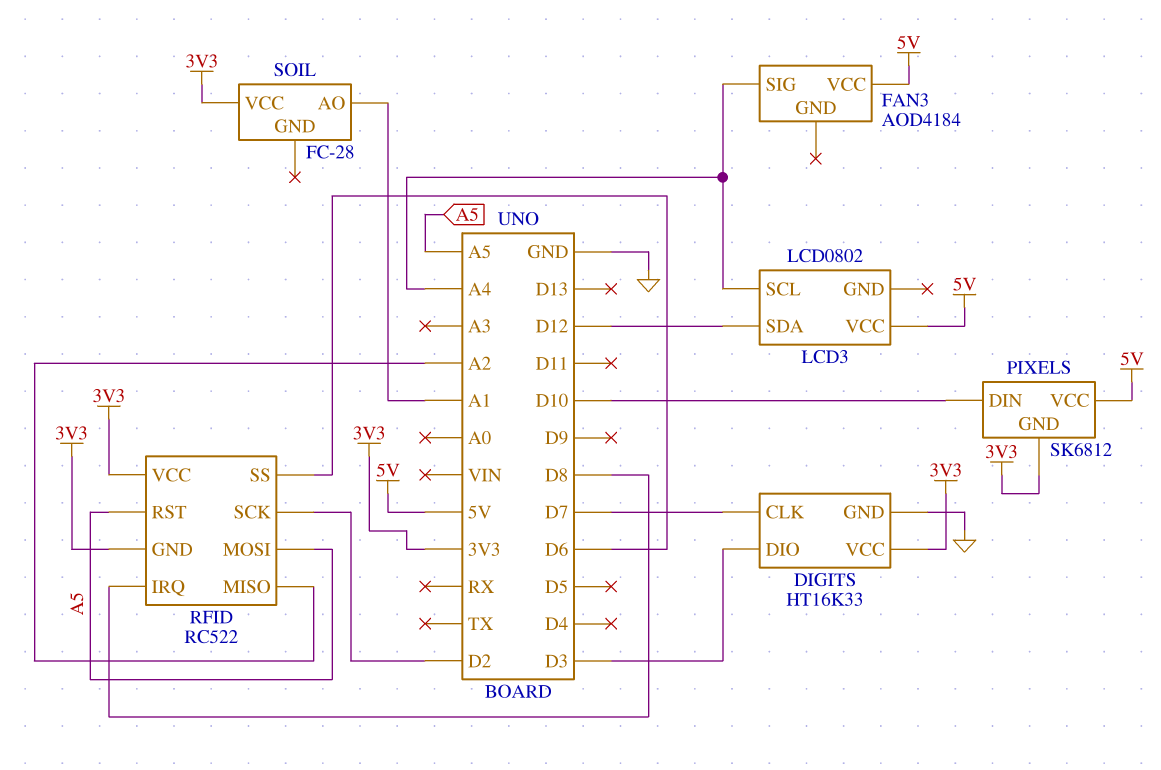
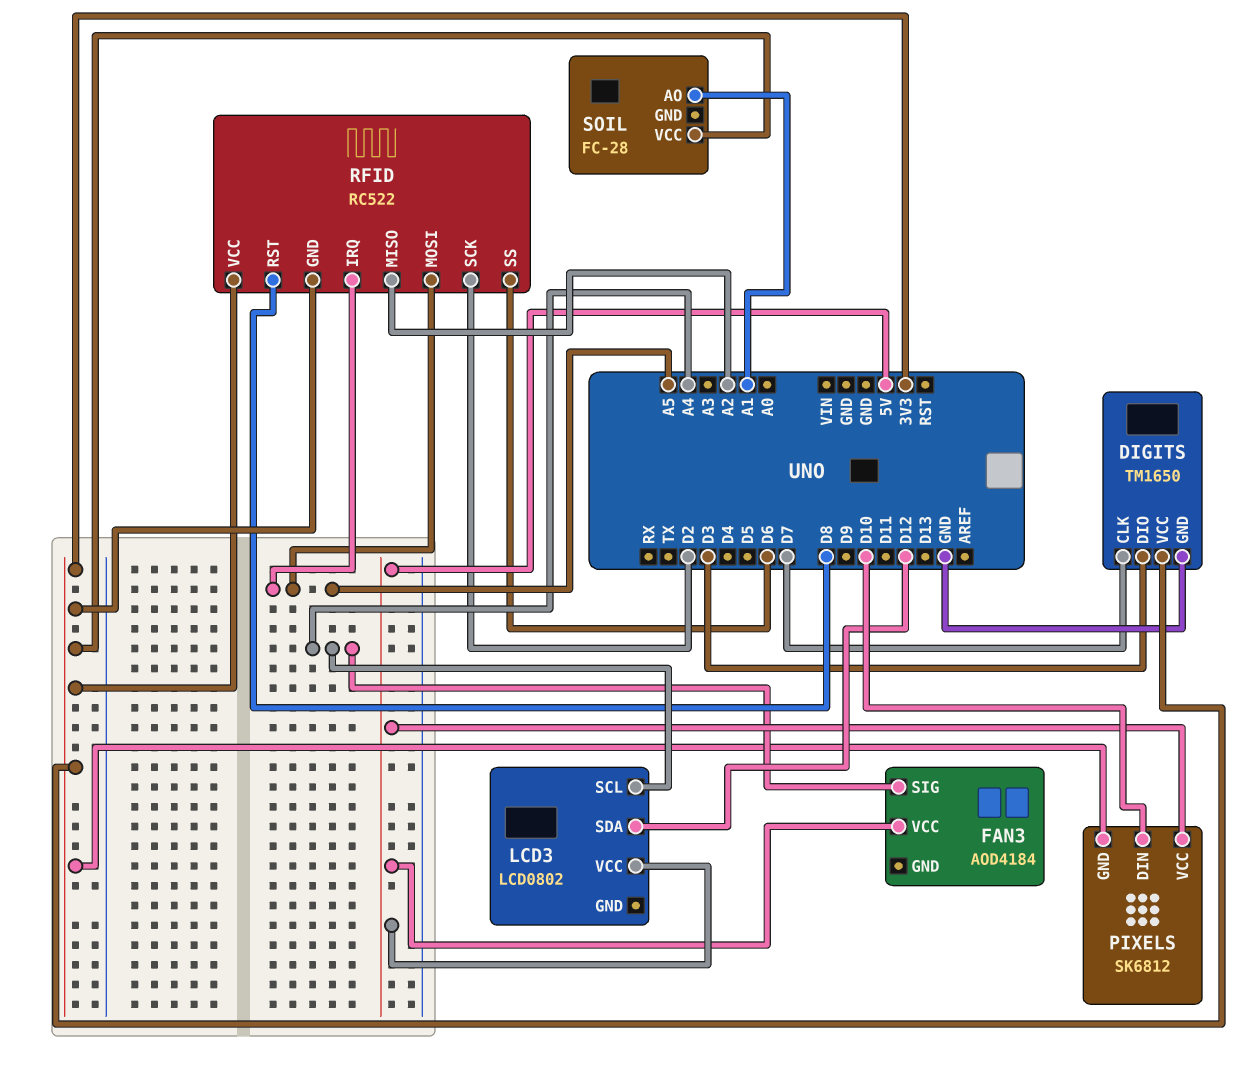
DIGITS: HT16K33 -> TM1650
RFID pin IRQ: D8 -> A5
RFID pin RST: A5 -> D8

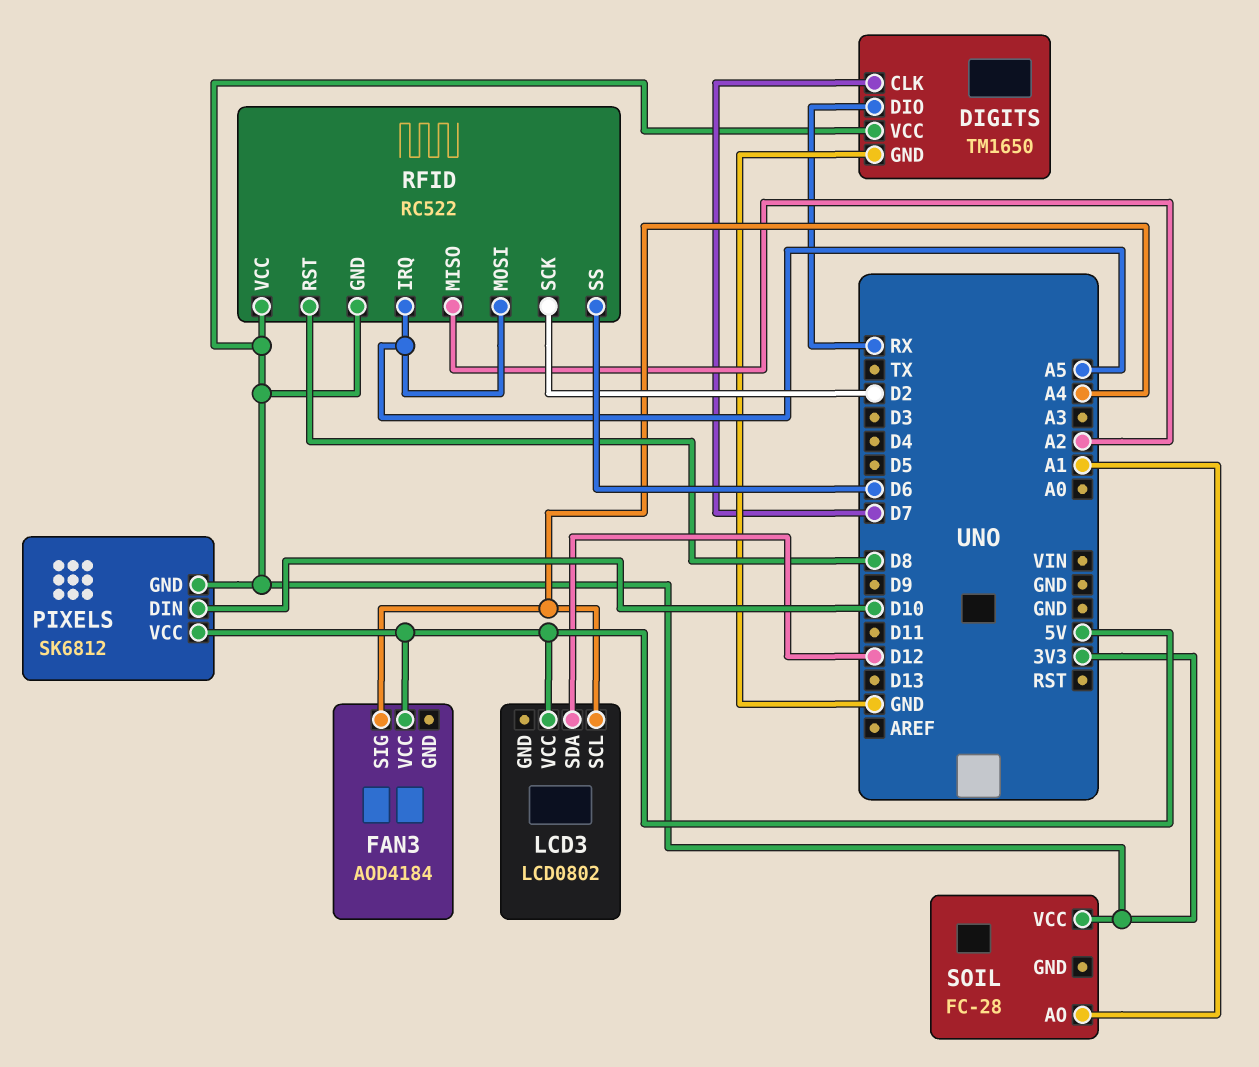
DIGITS pin DIO: D3 -> RX

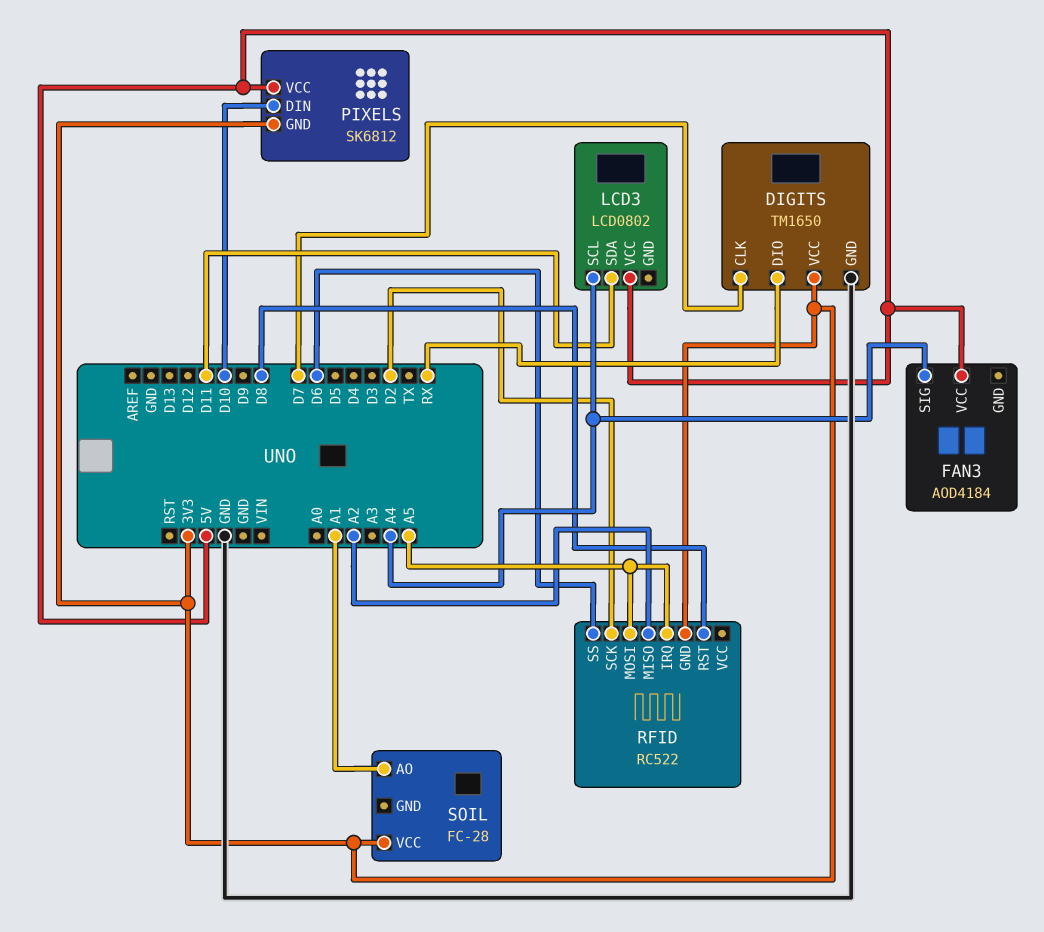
LCD3 pin SDA: D12 -> D11
RFID pin VCC: 3V3 -> none

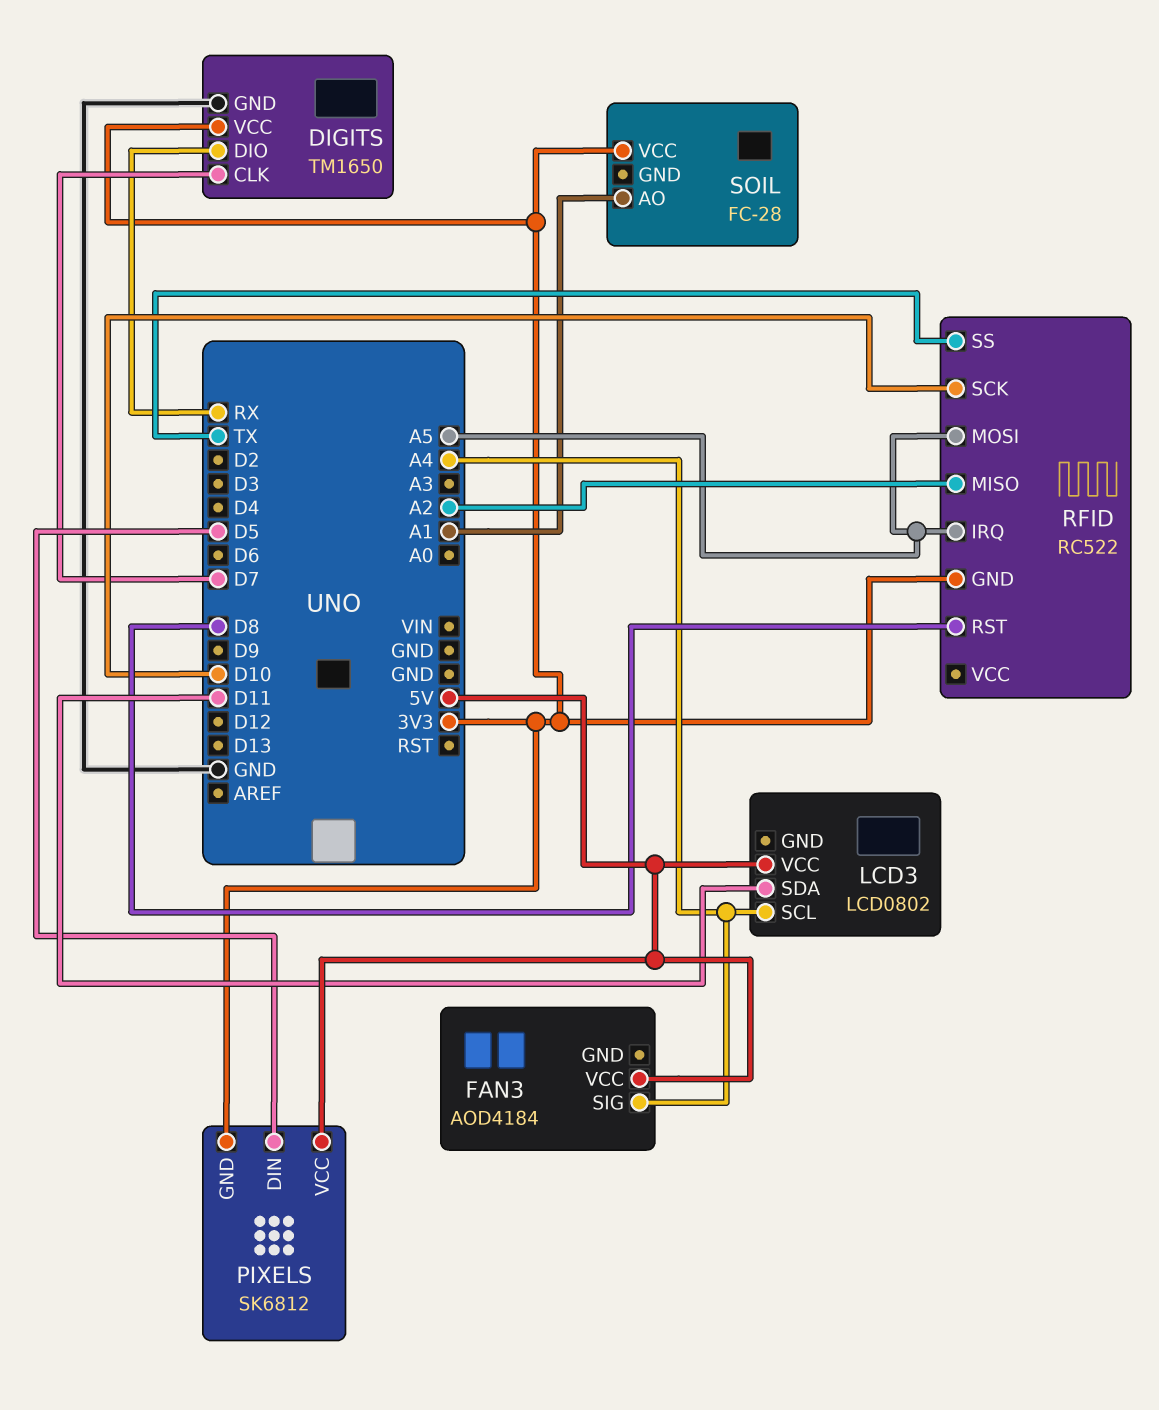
PIXELS pin DIN: D10 -> D5
RFID pin SCK: D2 -> D10
RFID pin SS: D6 -> TX

